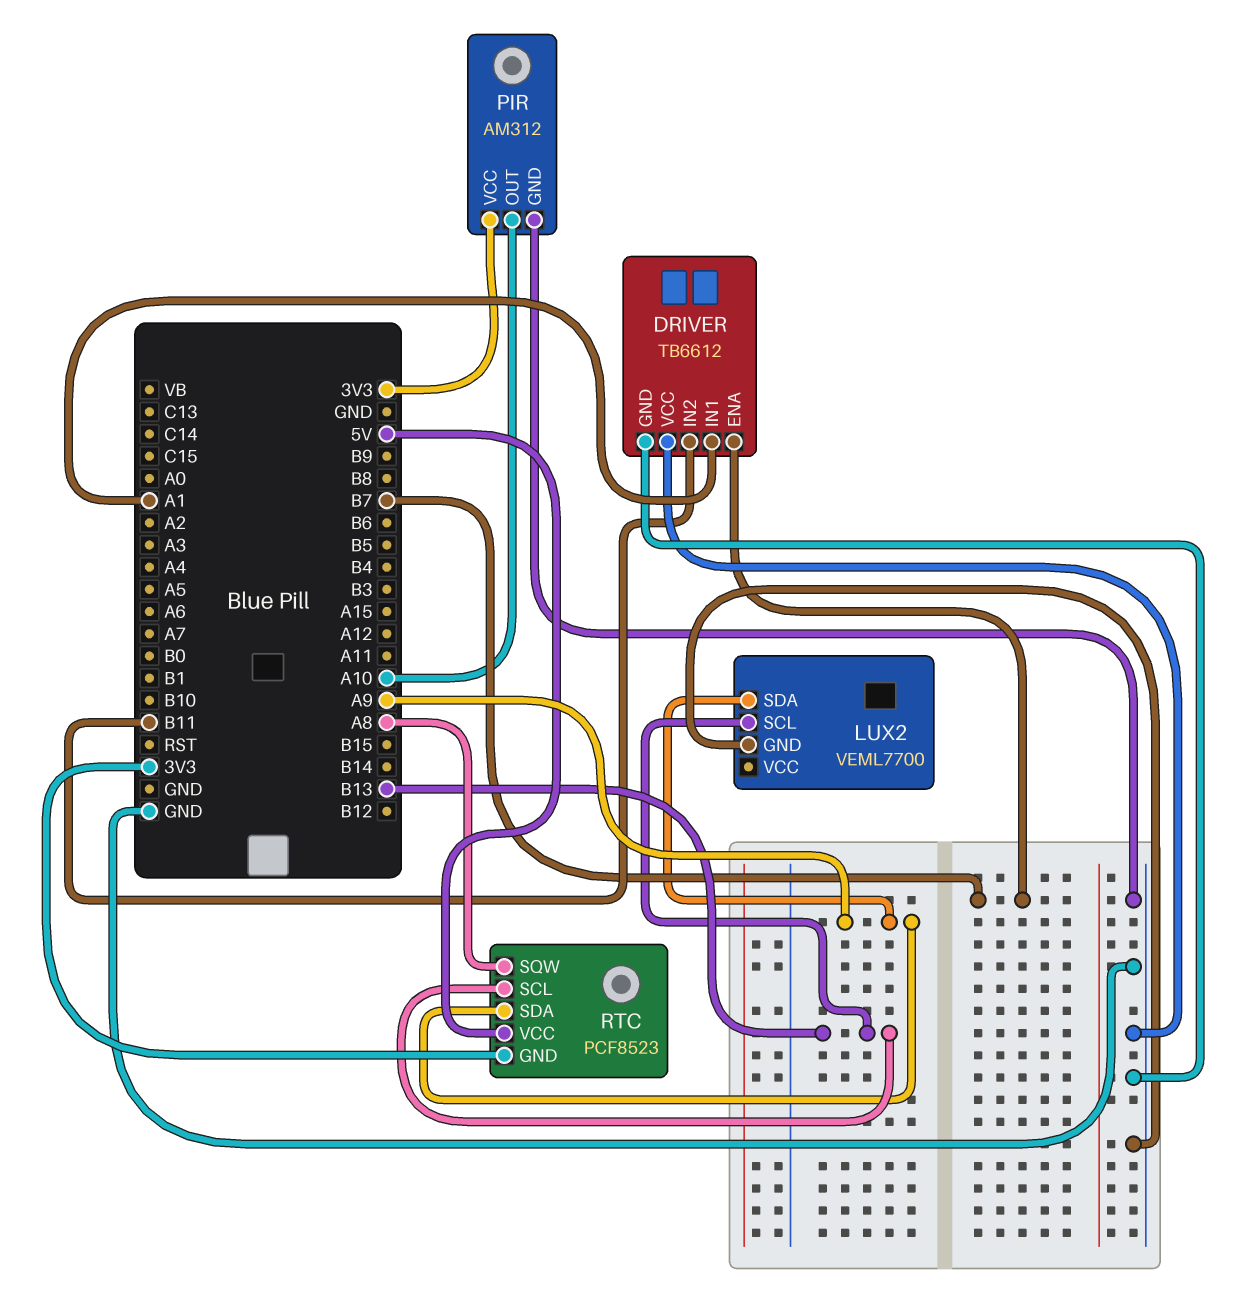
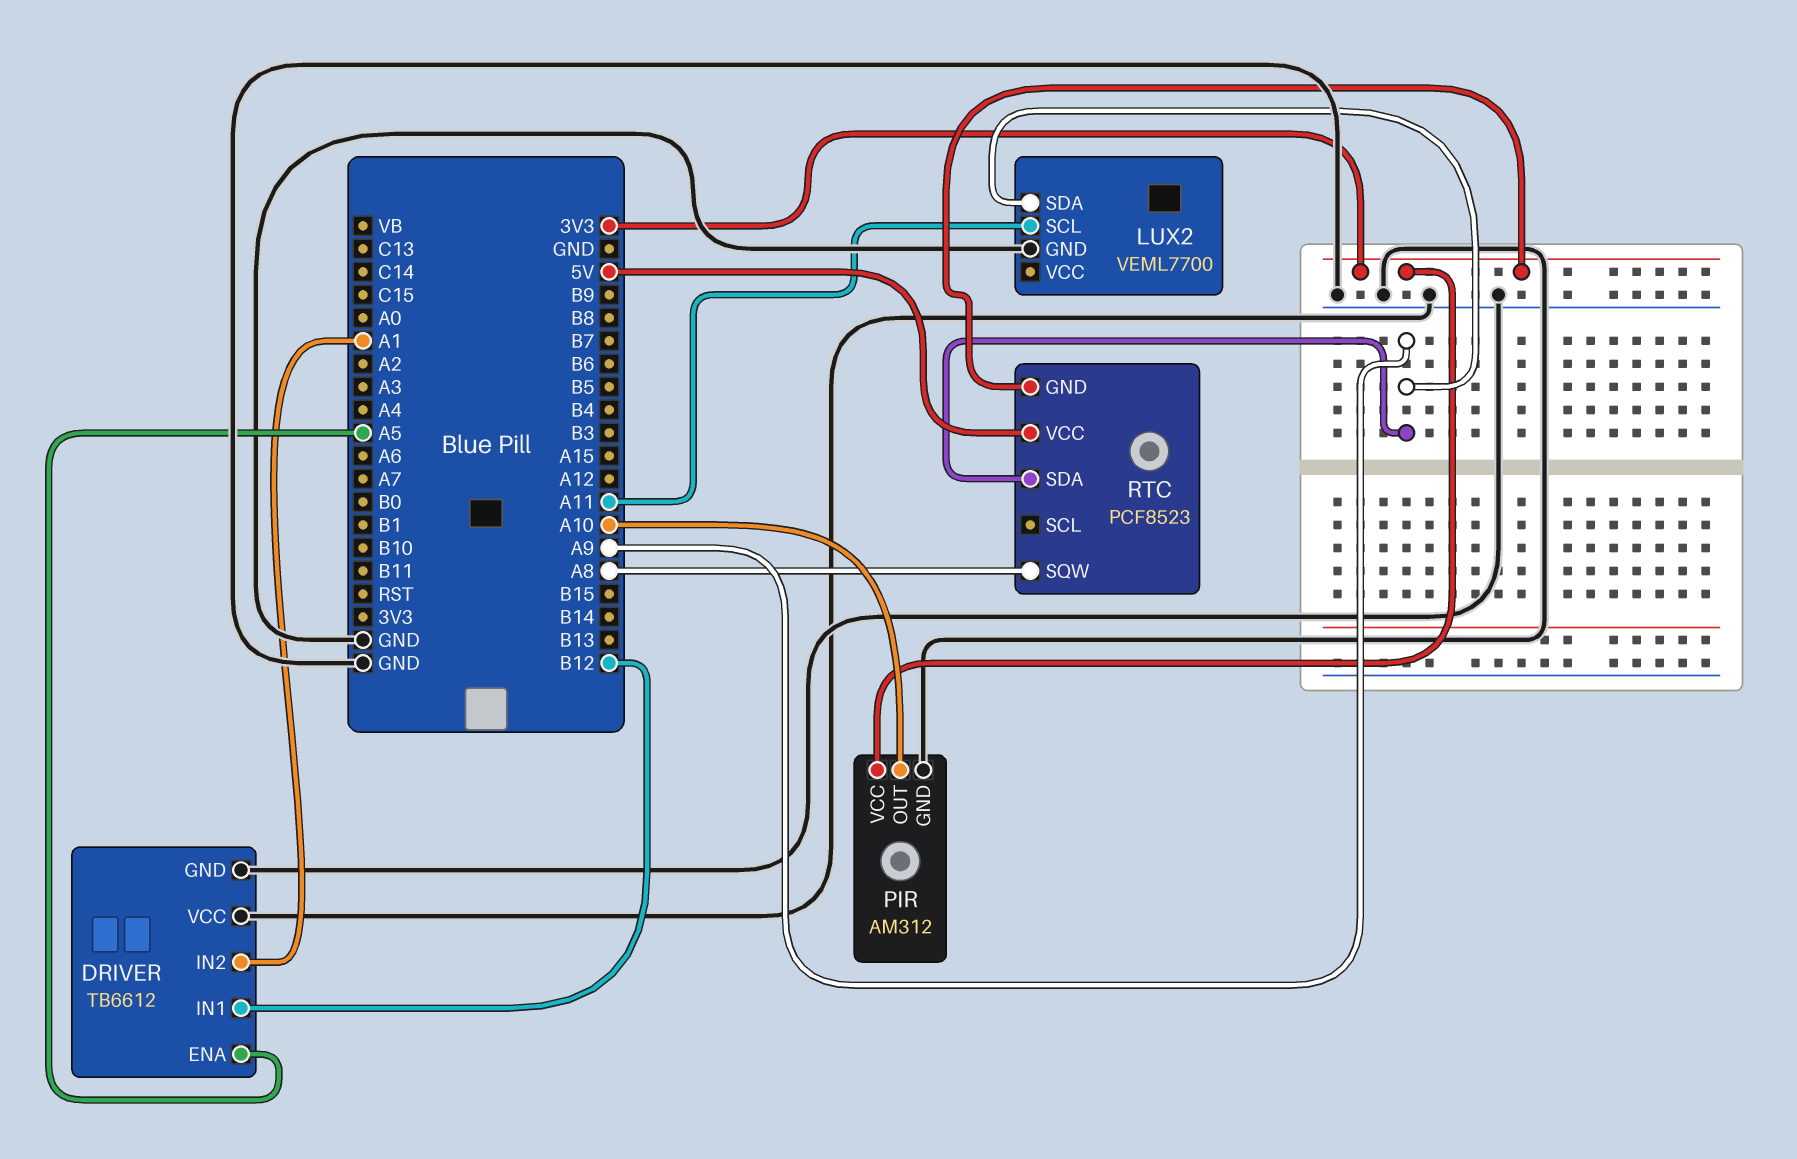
DRIVER pin ENA: B7 -> A5
DRIVER pin IN1: A1 -> B12
DRIVER pin IN2: B11 -> A1
LUX2 pin SCL: B13 -> A11
RTC pin SCL: B13 -> none

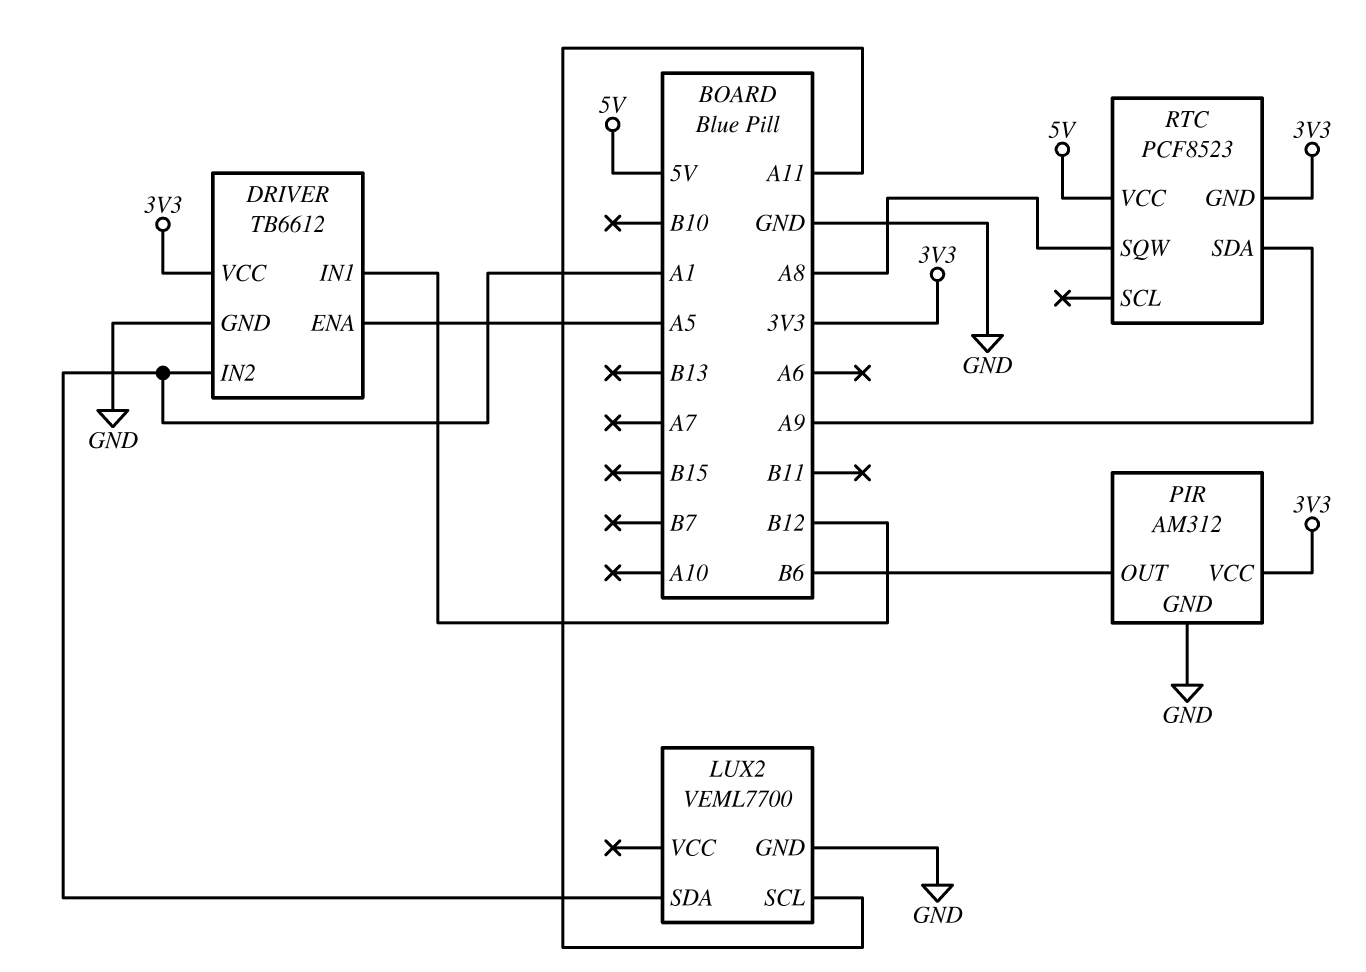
DRIVER pin VCC: GND -> 3V3
LUX2 pin SDA: A9 -> A1
PIR pin OUT: A10 -> B6

